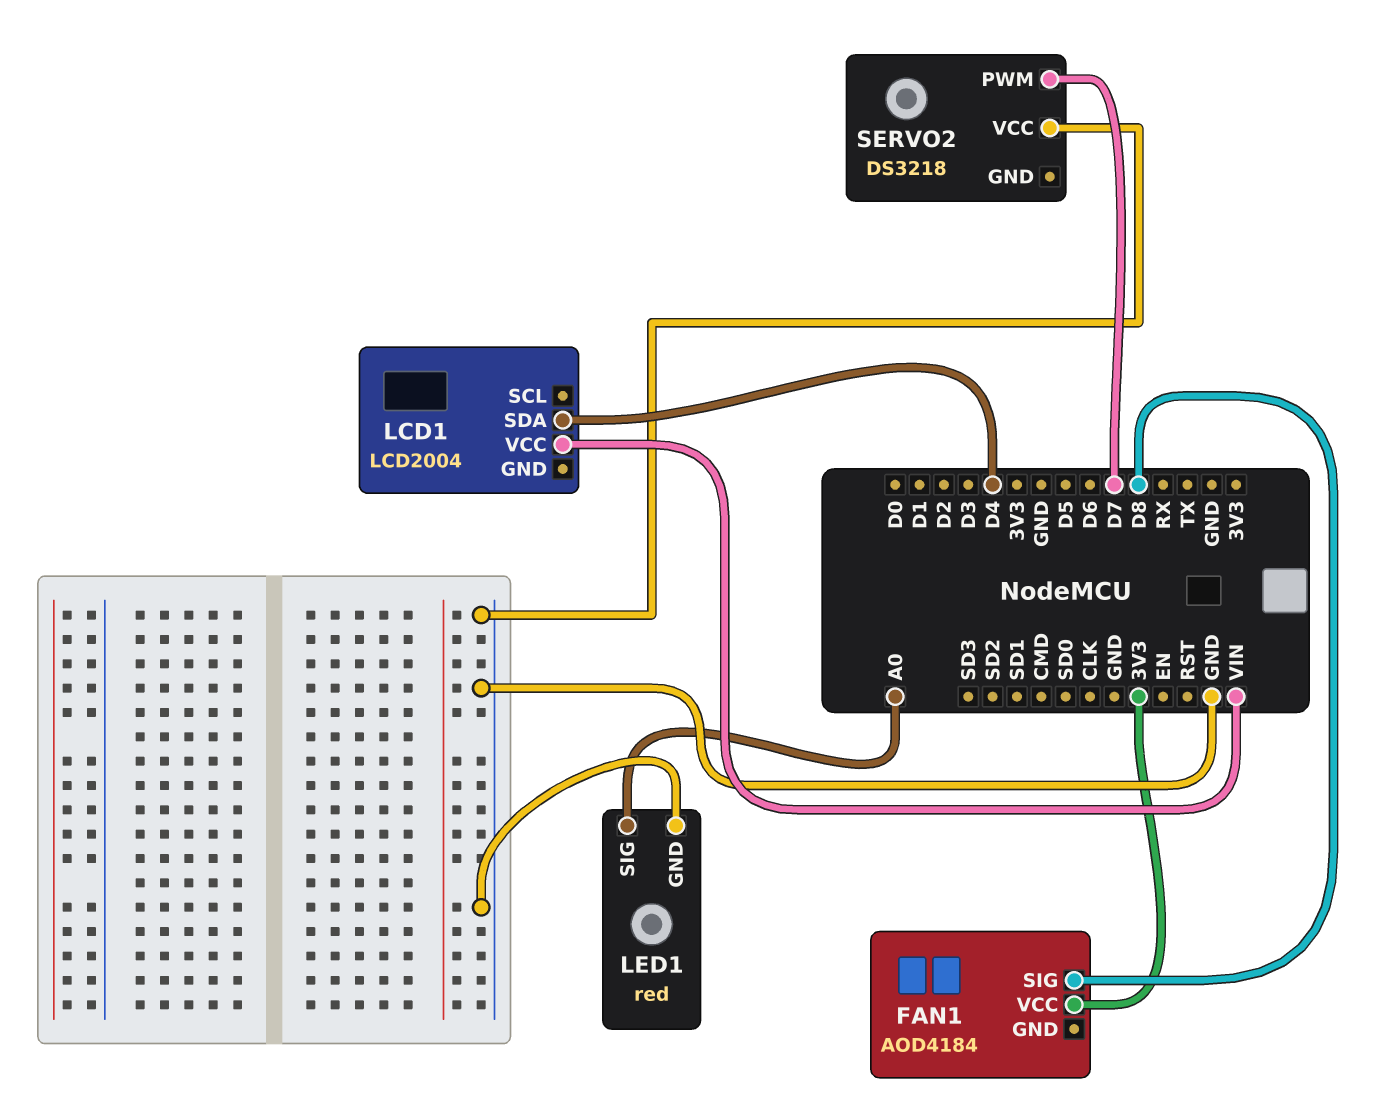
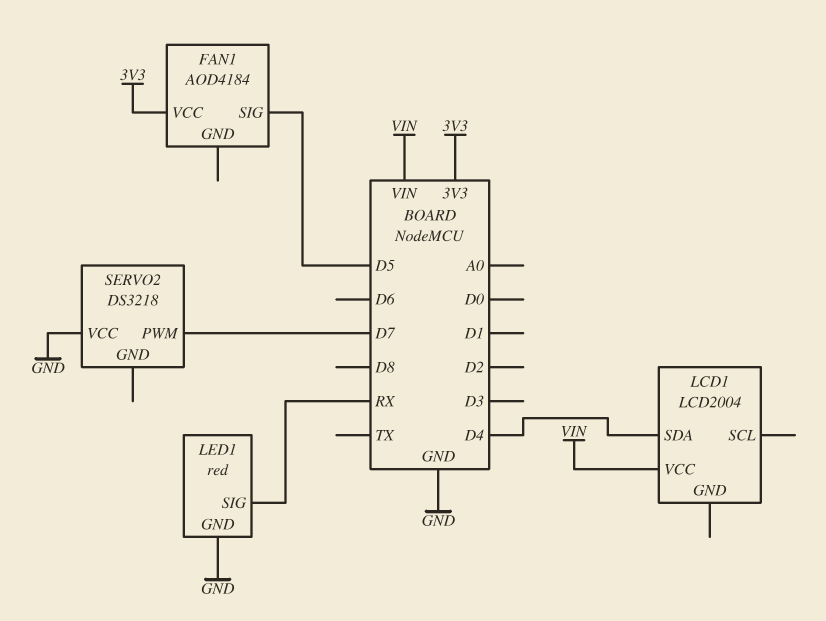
FAN1 pin SIG: D8 -> D5
LED1 pin SIG: A0 -> RX

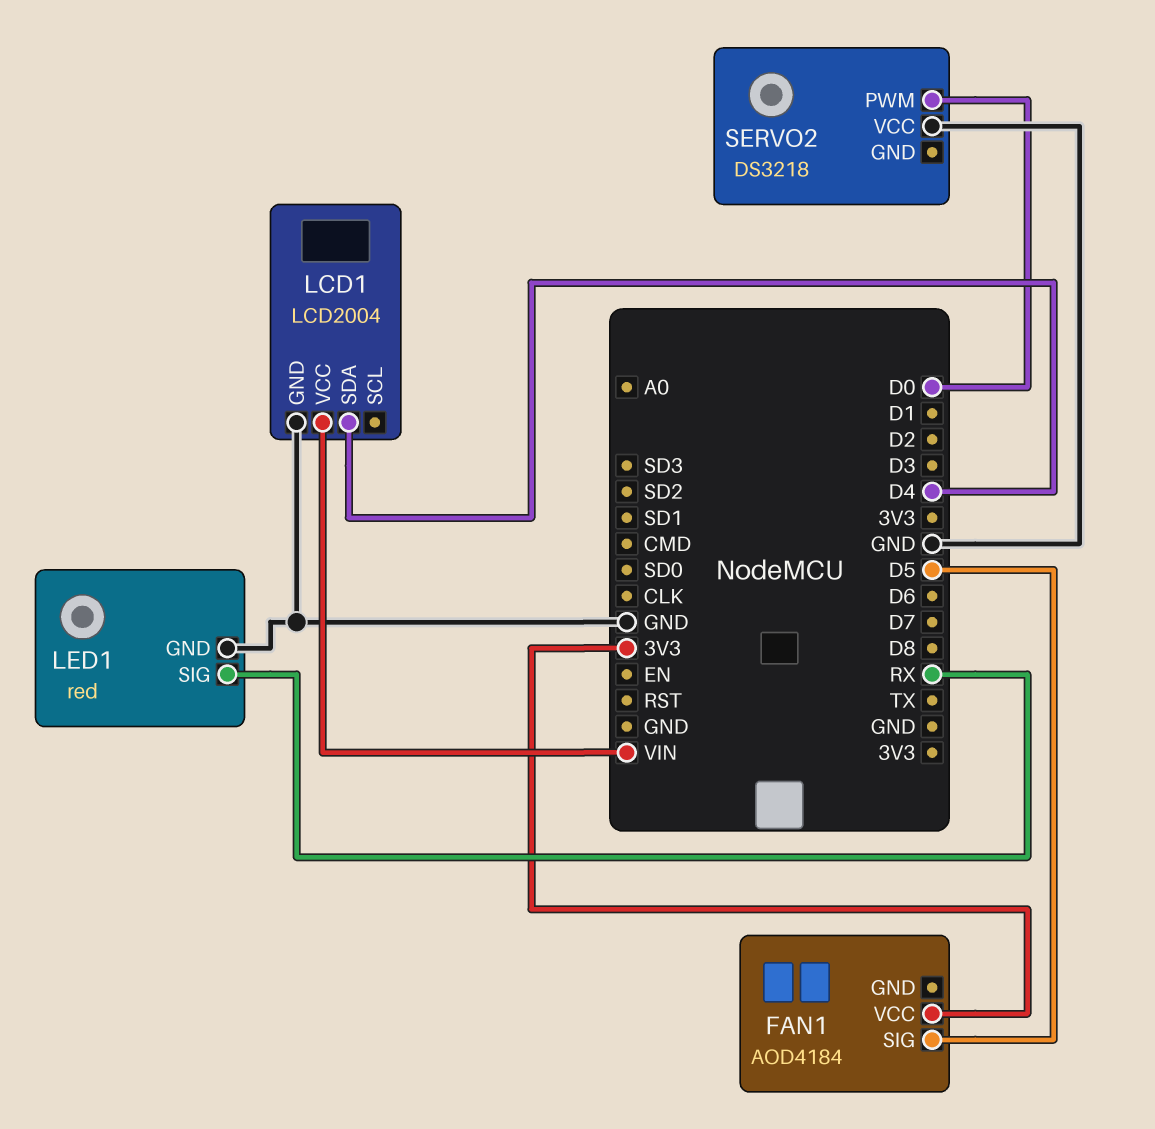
LCD1 pin GND: none -> GND
SERVO2 pin PWM: D7 -> D0

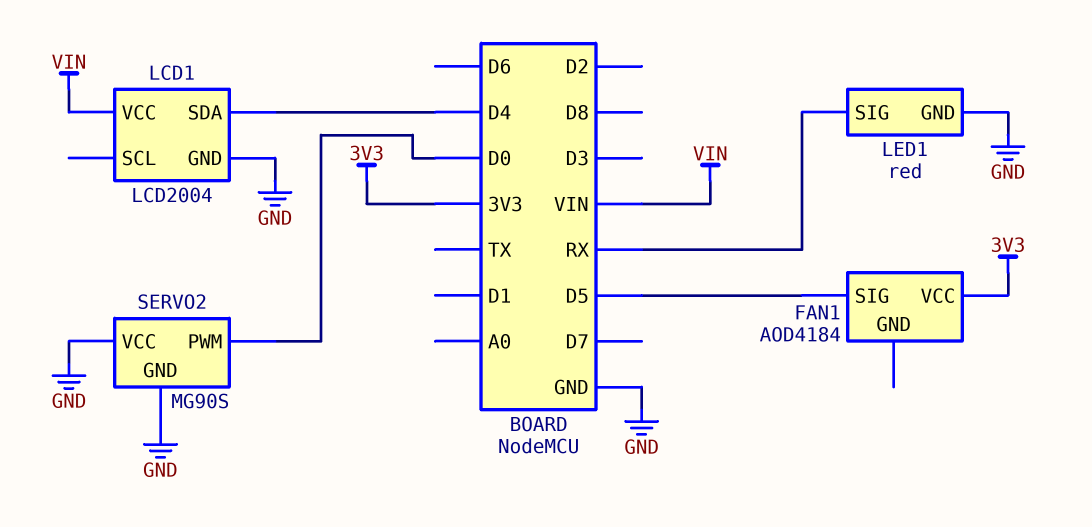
SERVO2: DS3218 -> MG90S
SERVO2 pin GND: none -> GND

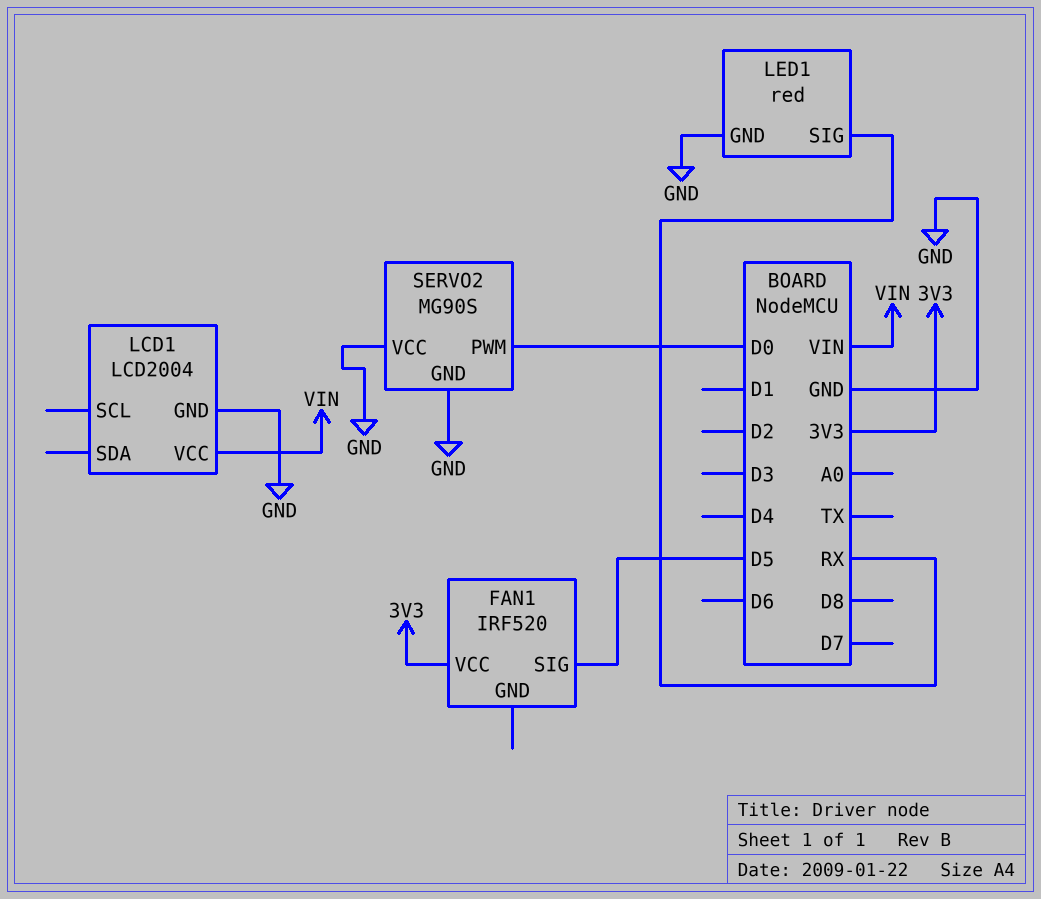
FAN1: AOD4184 -> IRF520
LCD1 pin SDA: D4 -> none

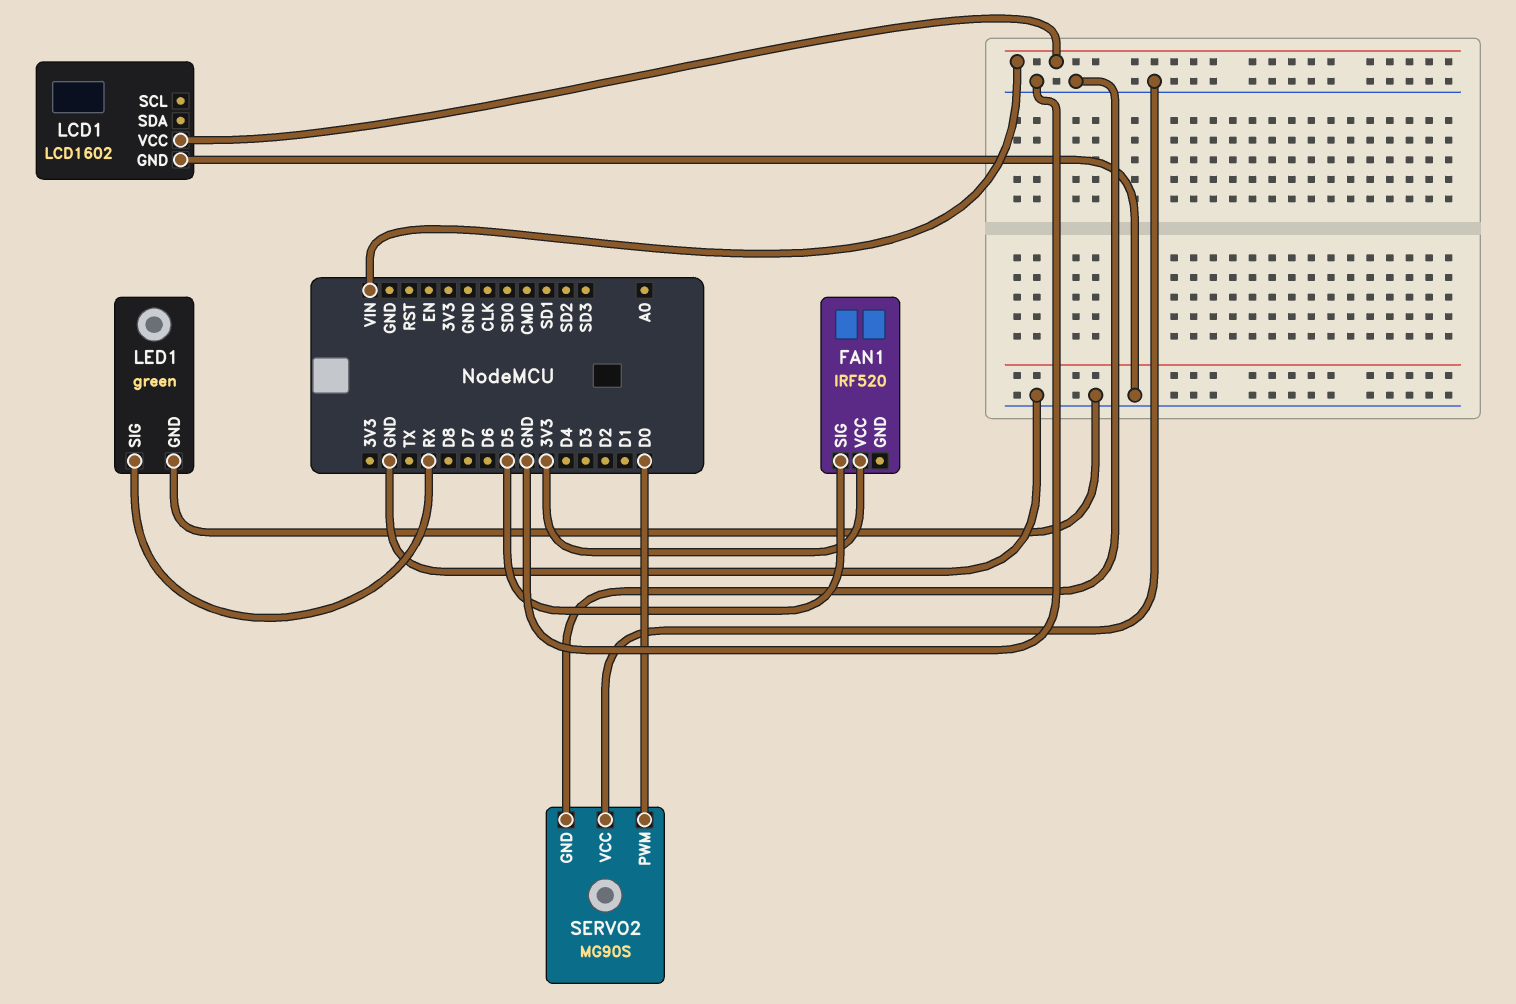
LCD1: LCD2004 -> LCD1602
LED1: red -> green

